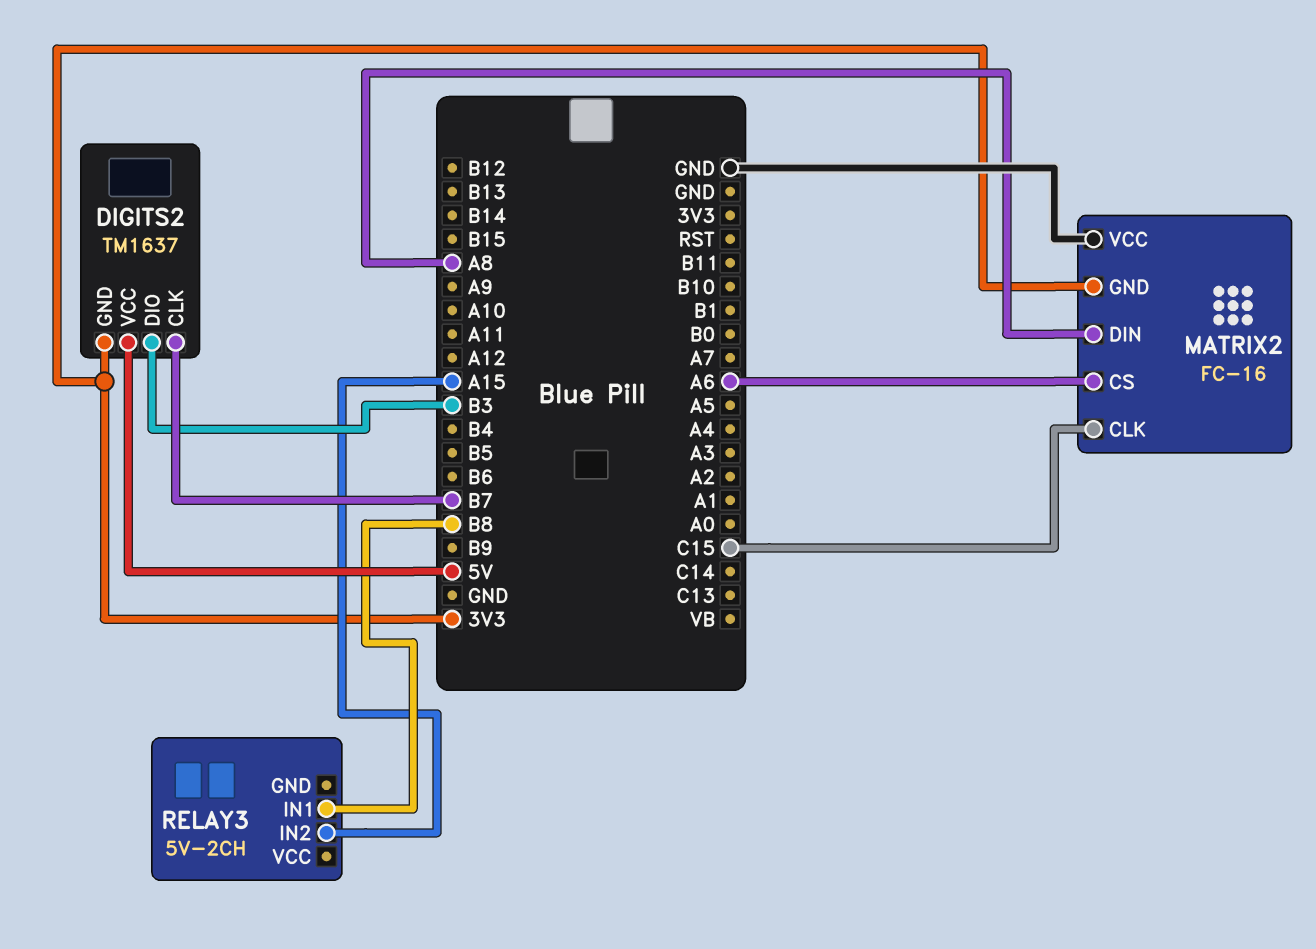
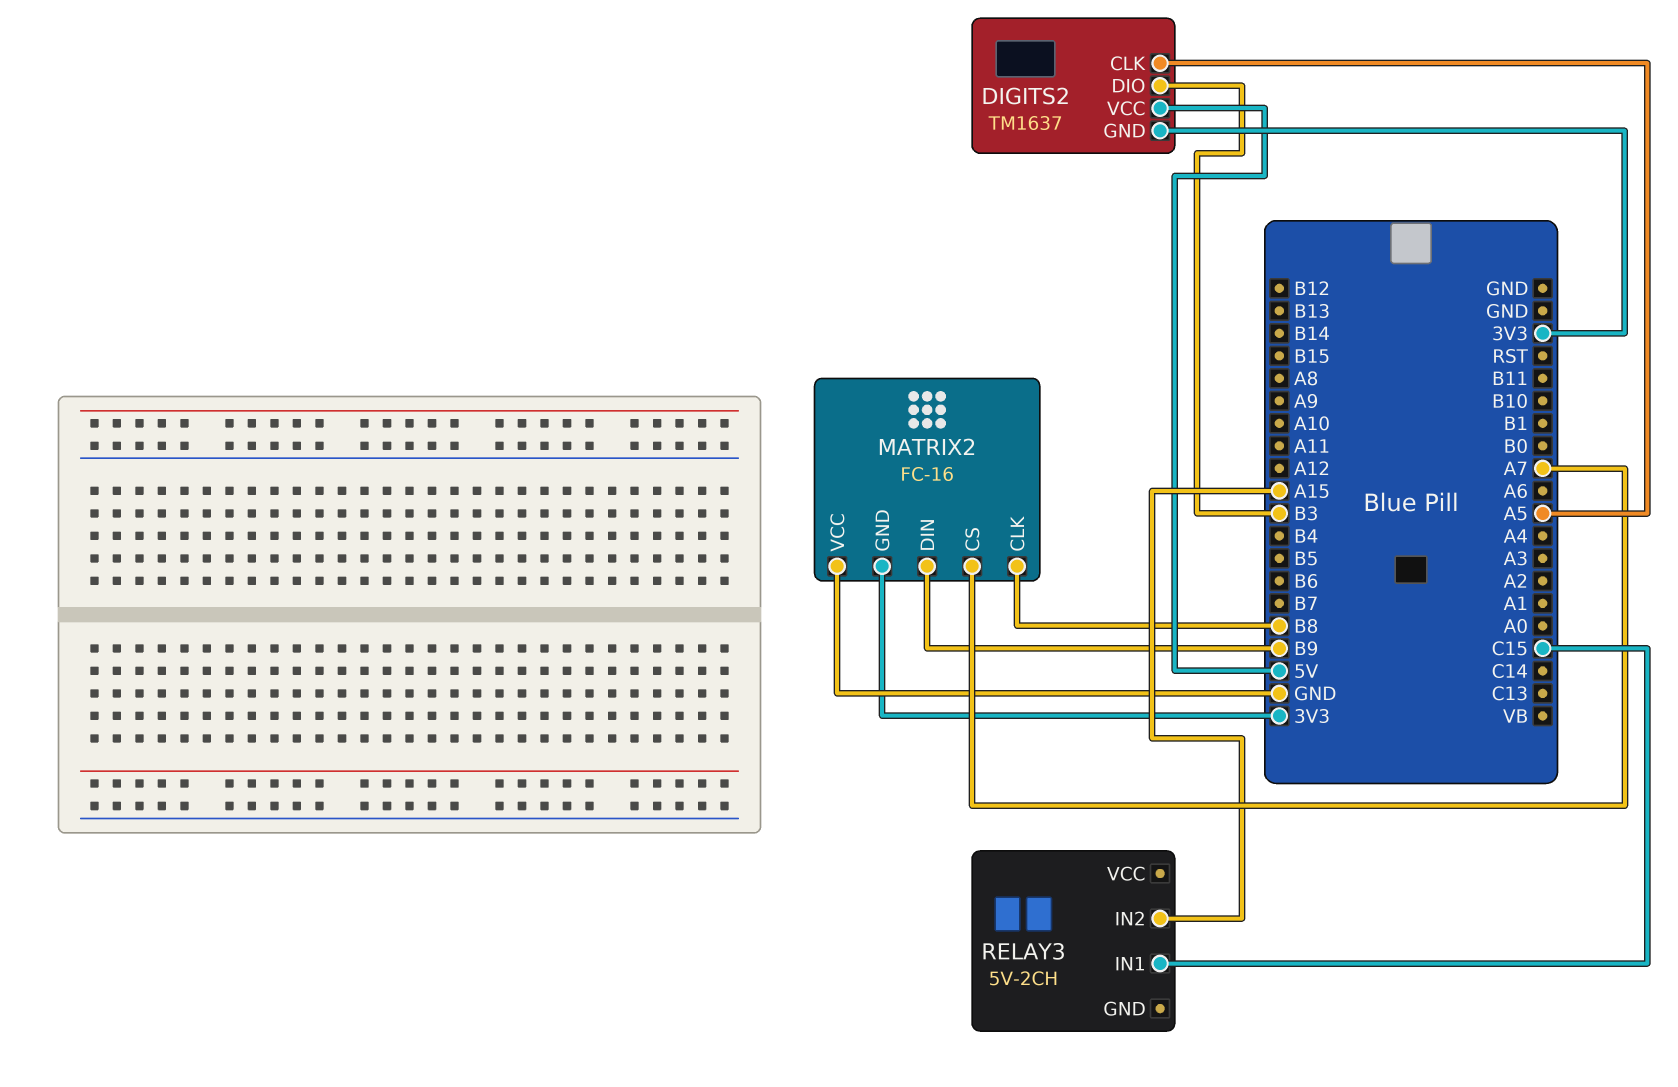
DIGITS2 pin CLK: B7 -> A5
MATRIX2 pin CLK: C15 -> B8
MATRIX2 pin CS: A6 -> A7
MATRIX2 pin DIN: A8 -> B9
RELAY3 pin IN1: B8 -> C15

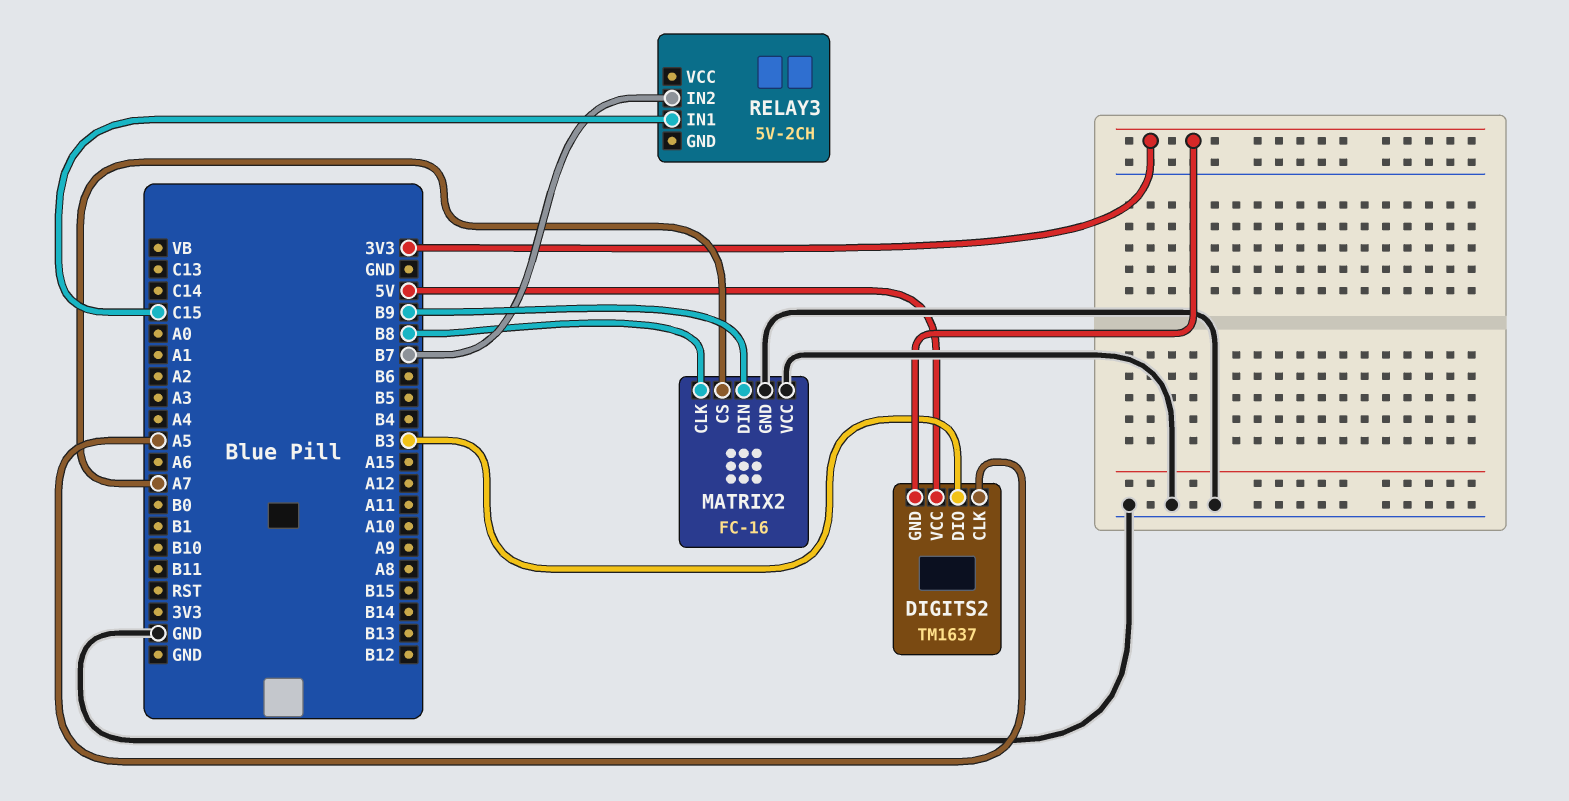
MATRIX2 pin GND: 3V3 -> GND
RELAY3 pin IN2: A15 -> B7

